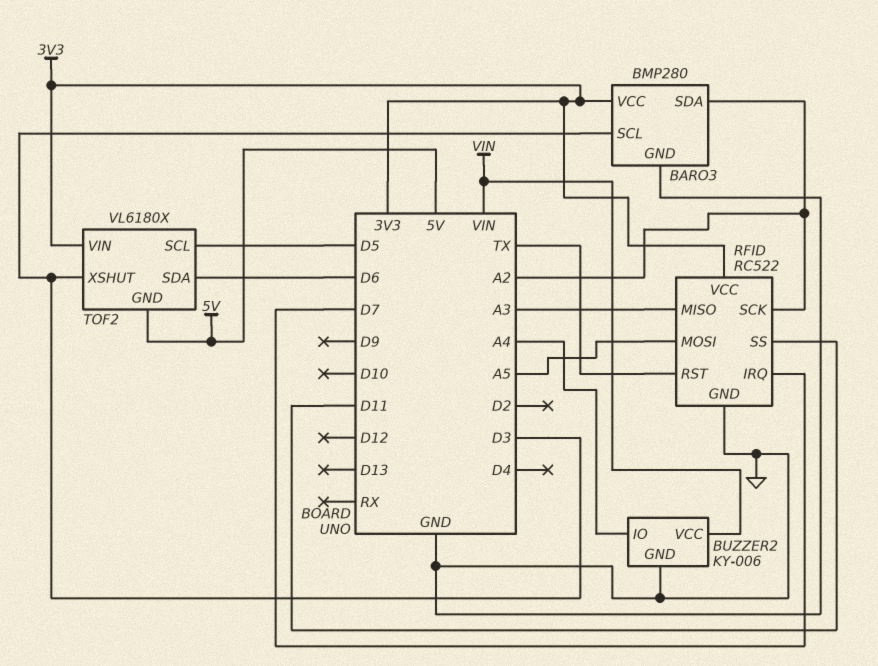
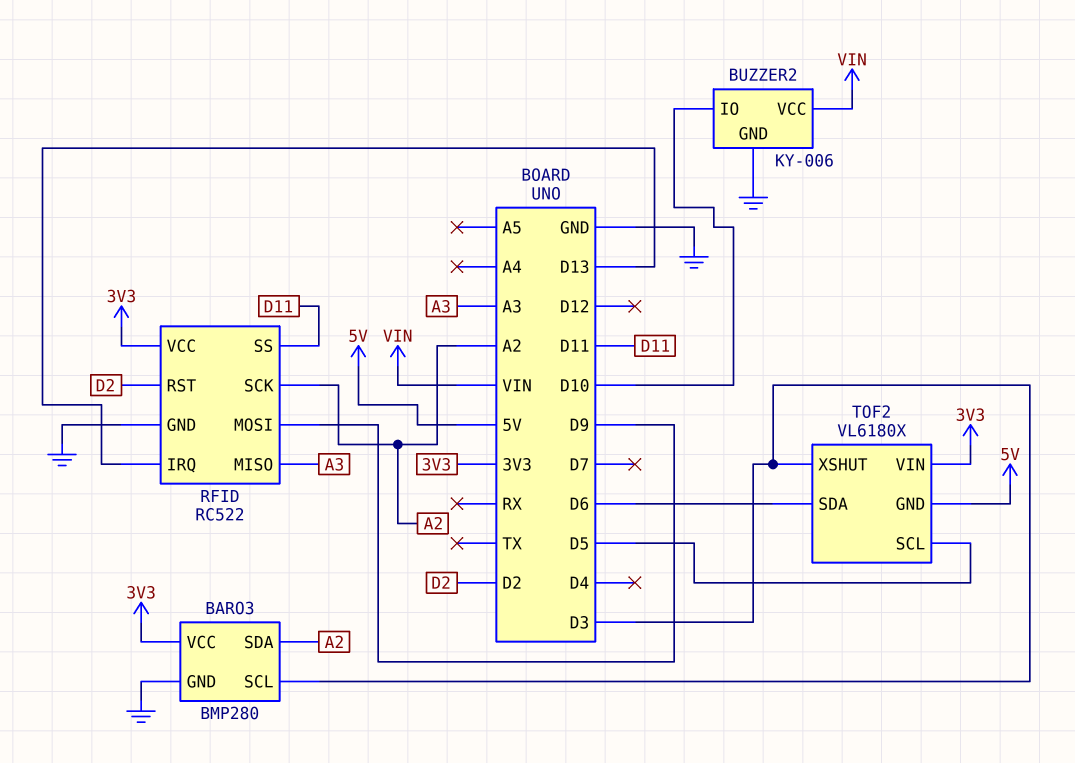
BUZZER2 pin IO: A4 -> D10
RFID pin IRQ: D7 -> D13
RFID pin MOSI: A5 -> D9
RFID pin RST: TX -> D2

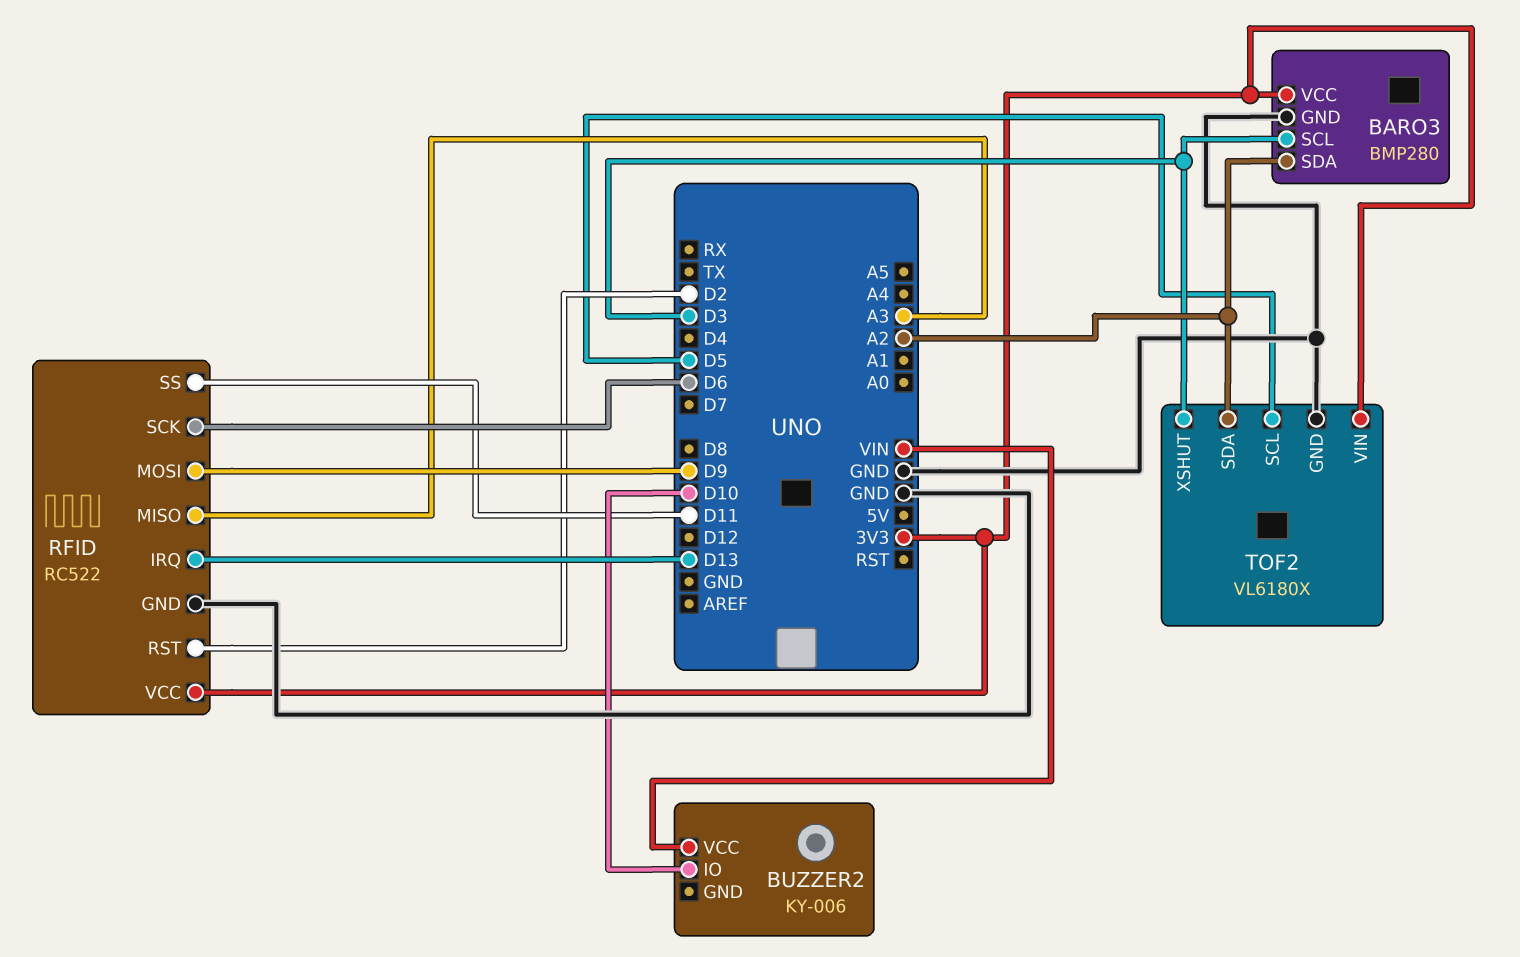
BUZZER2 pin GND: GND -> none
RFID pin SCK: A2 -> D6
TOF2 pin GND: 5V -> GND
TOF2 pin SDA: D6 -> A2

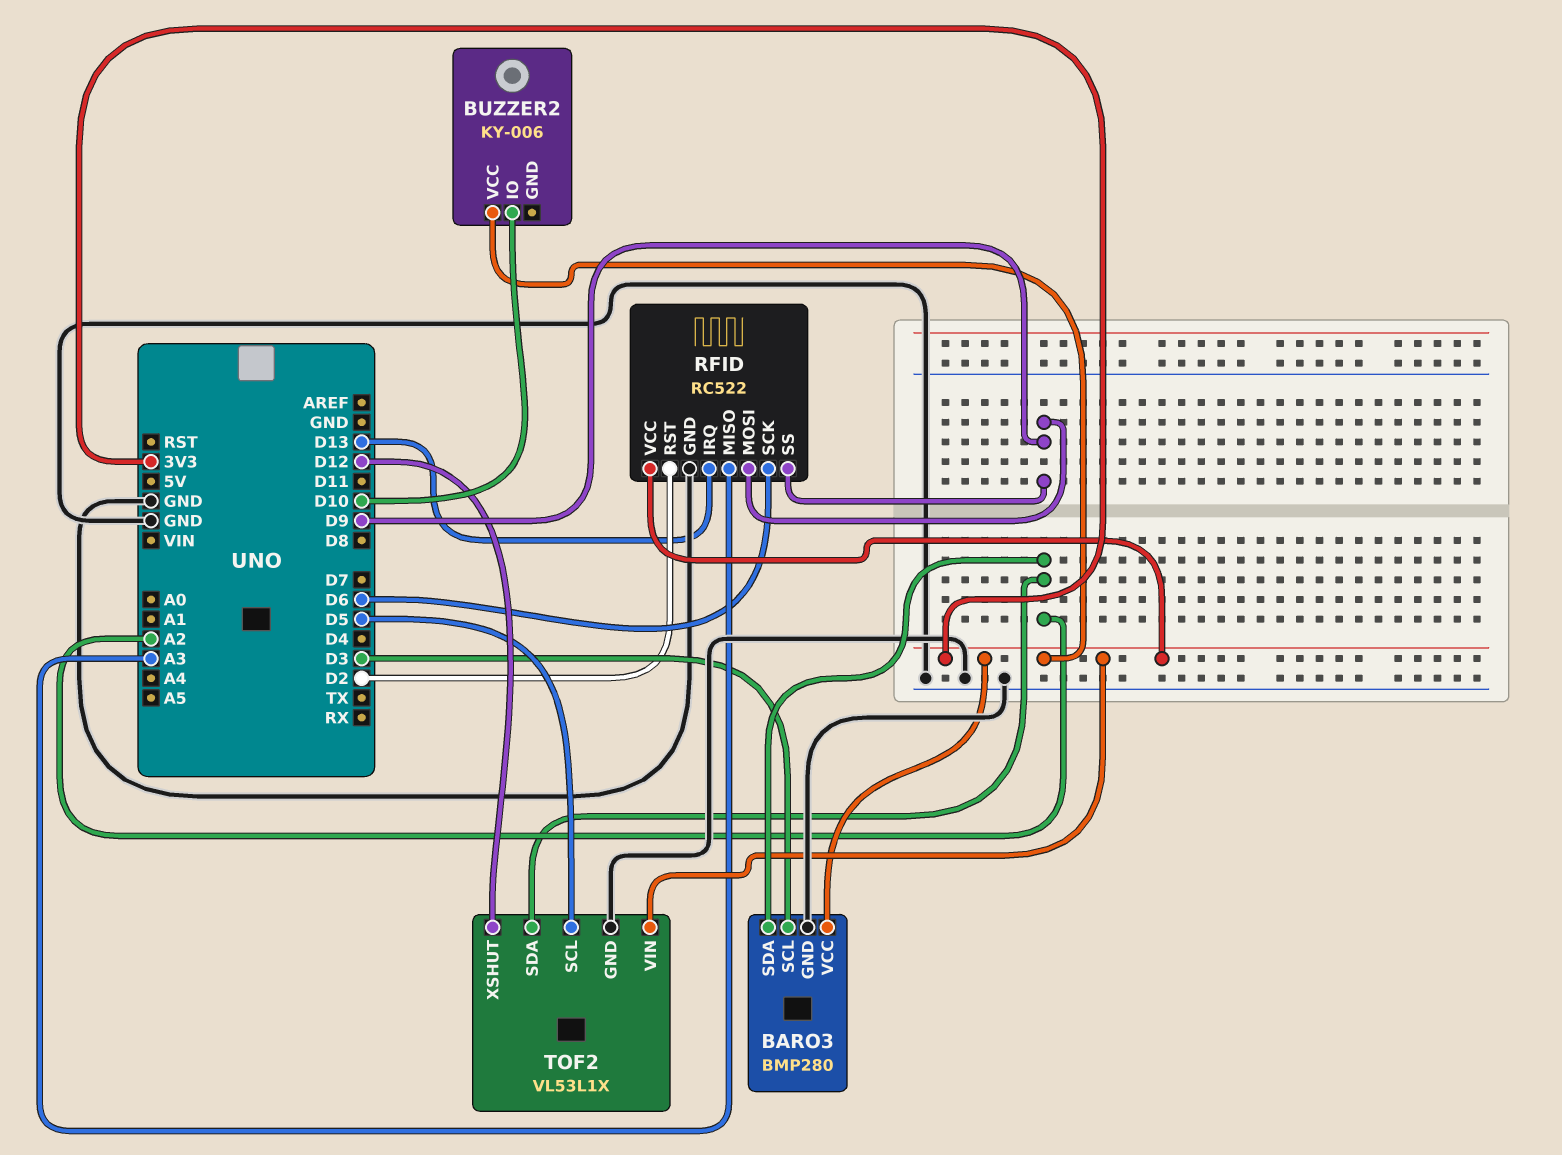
BUZZER2 pin VCC: VIN -> 3V3
RFID pin SS: D11 -> D9
TOF2: VL6180X -> VL53L1X
TOF2 pin XSHUT: D3 -> D12

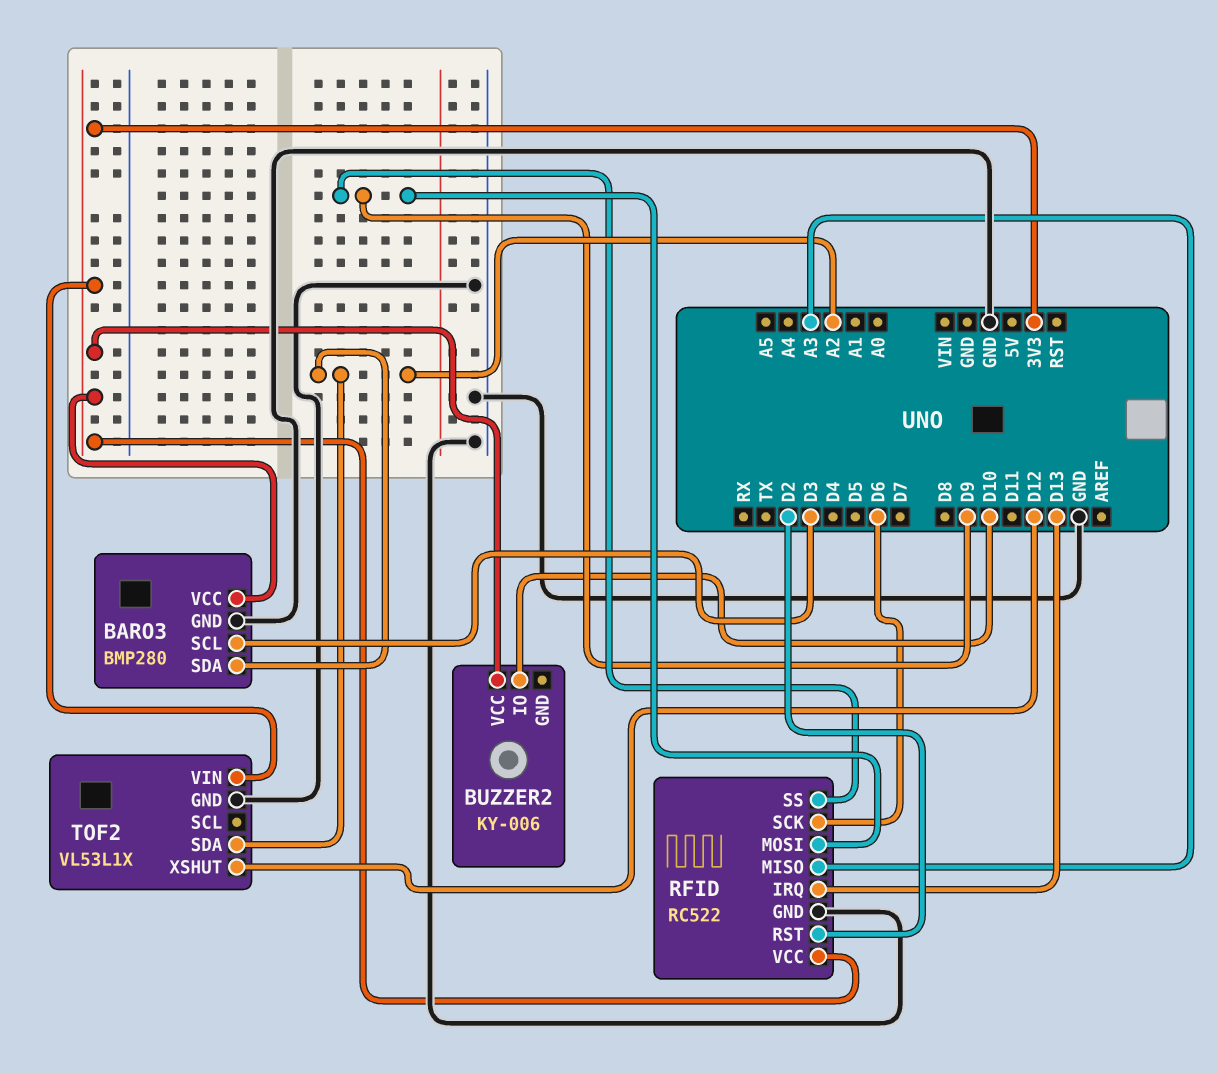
TOF2 pin SCL: D5 -> none

